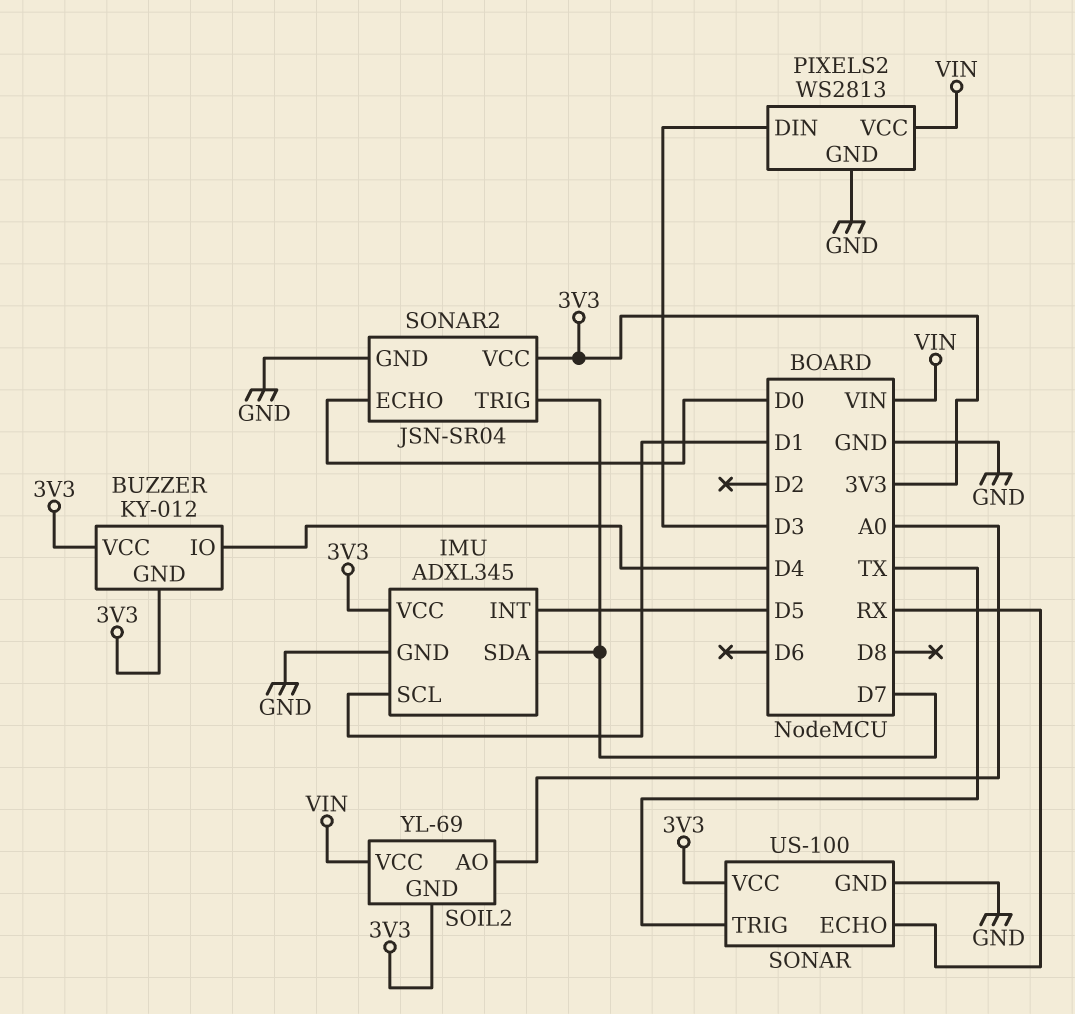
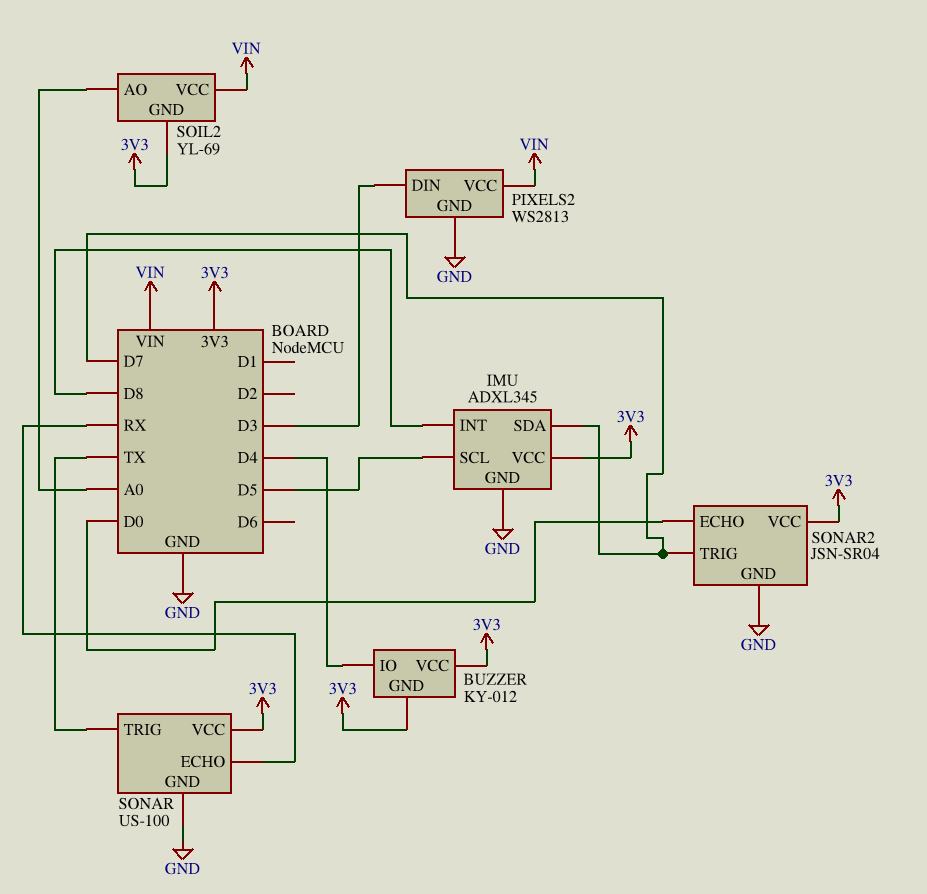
IMU pin INT: D5 -> D8
IMU pin SCL: D1 -> D5

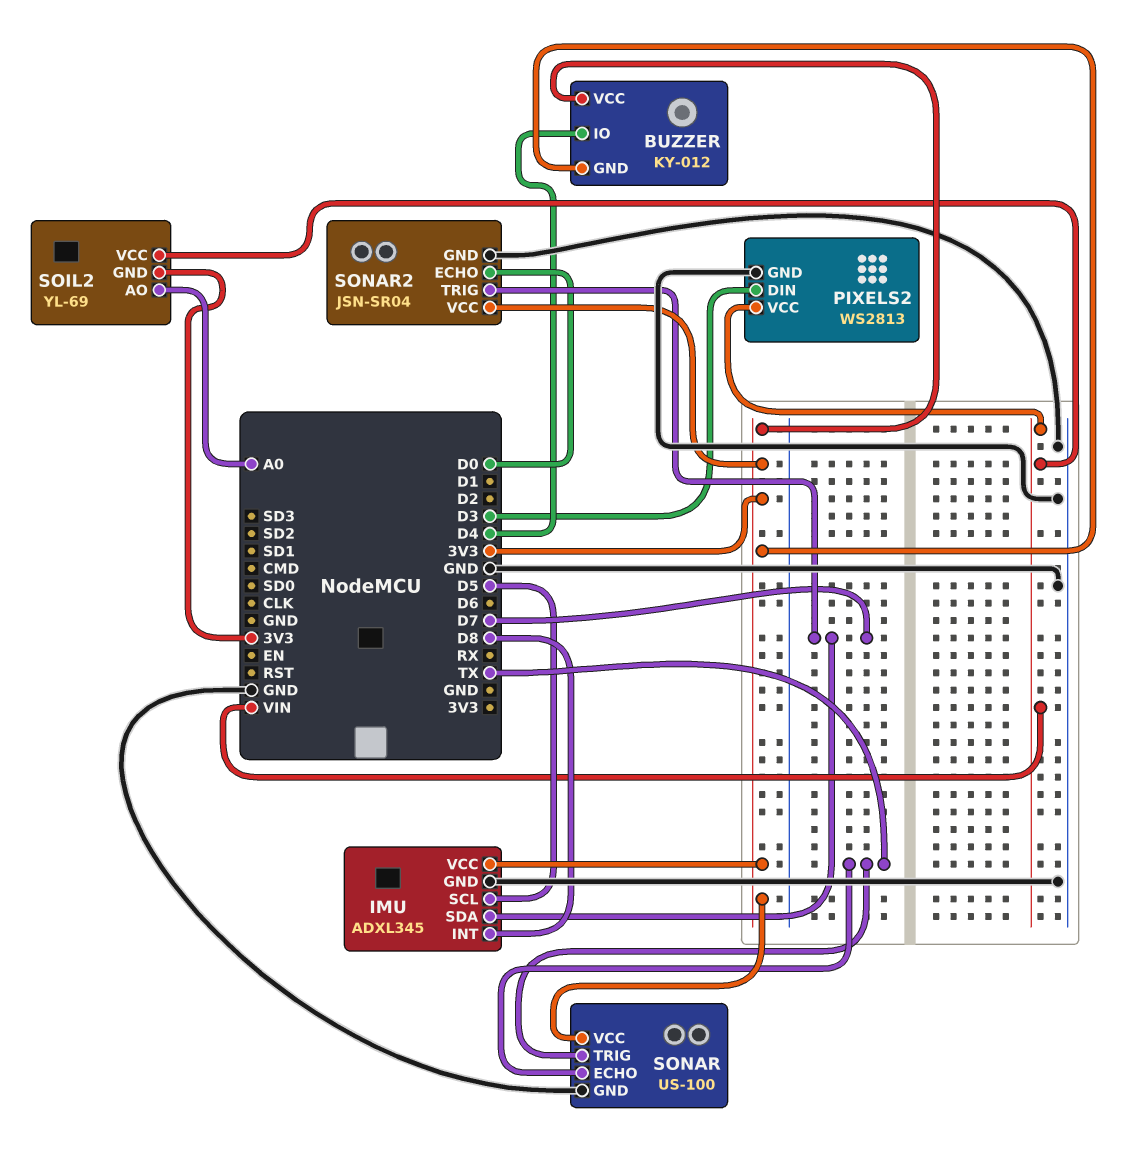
SONAR pin ECHO: RX -> TX

